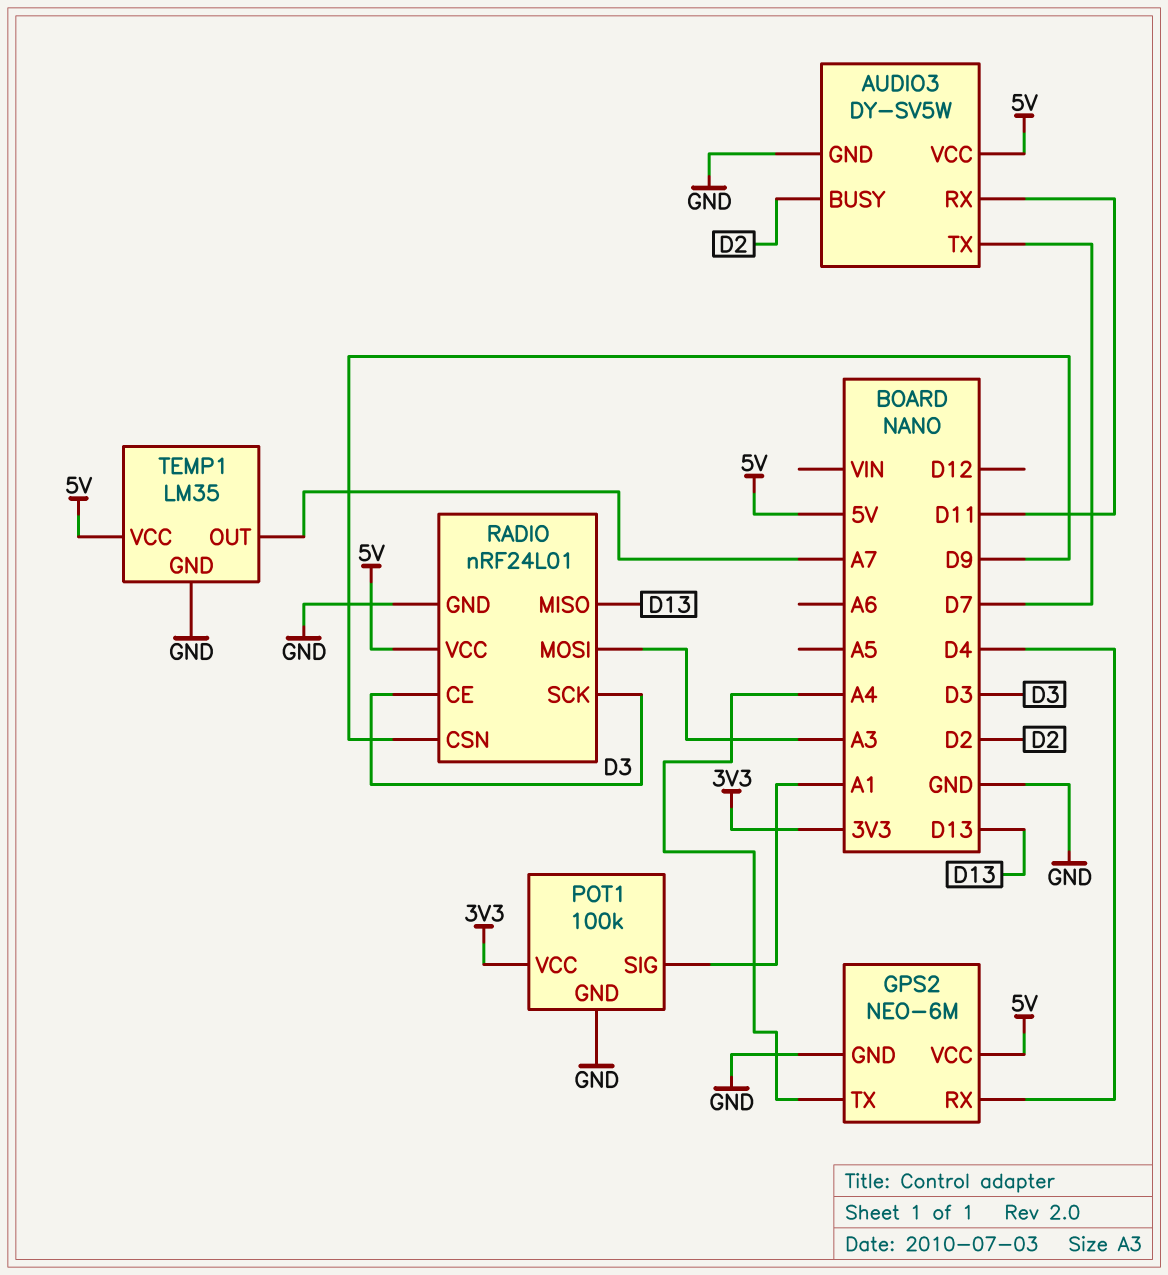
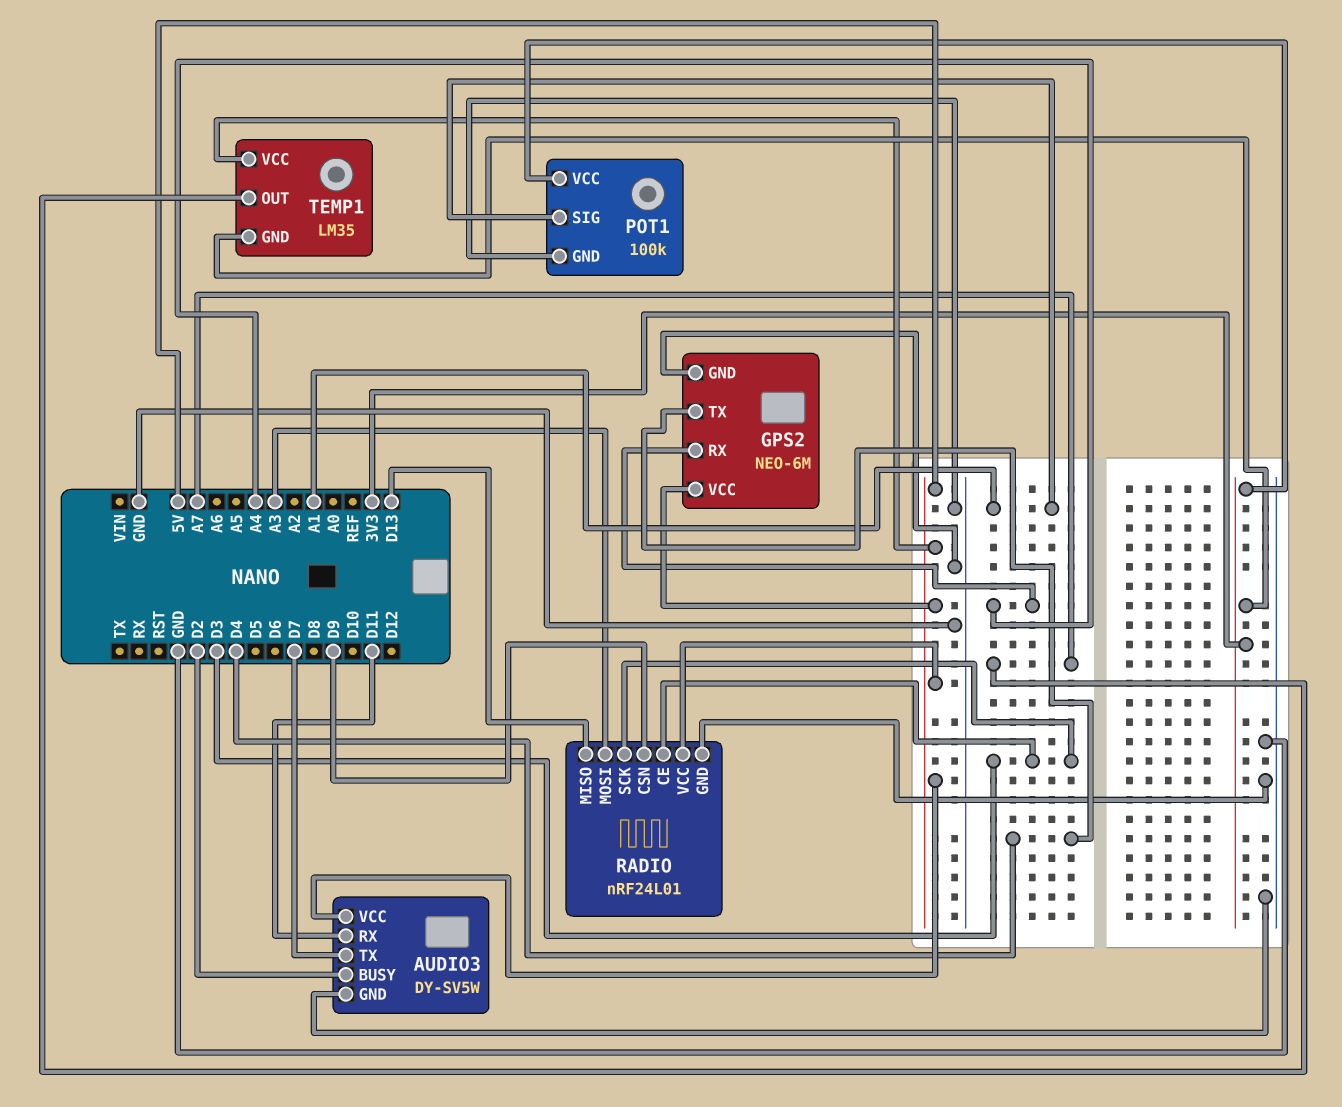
GPS2 pin RX: D4 -> A4
GPS2 pin TX: A4 -> D4
TEMP1 pin GND: GND -> 3V3

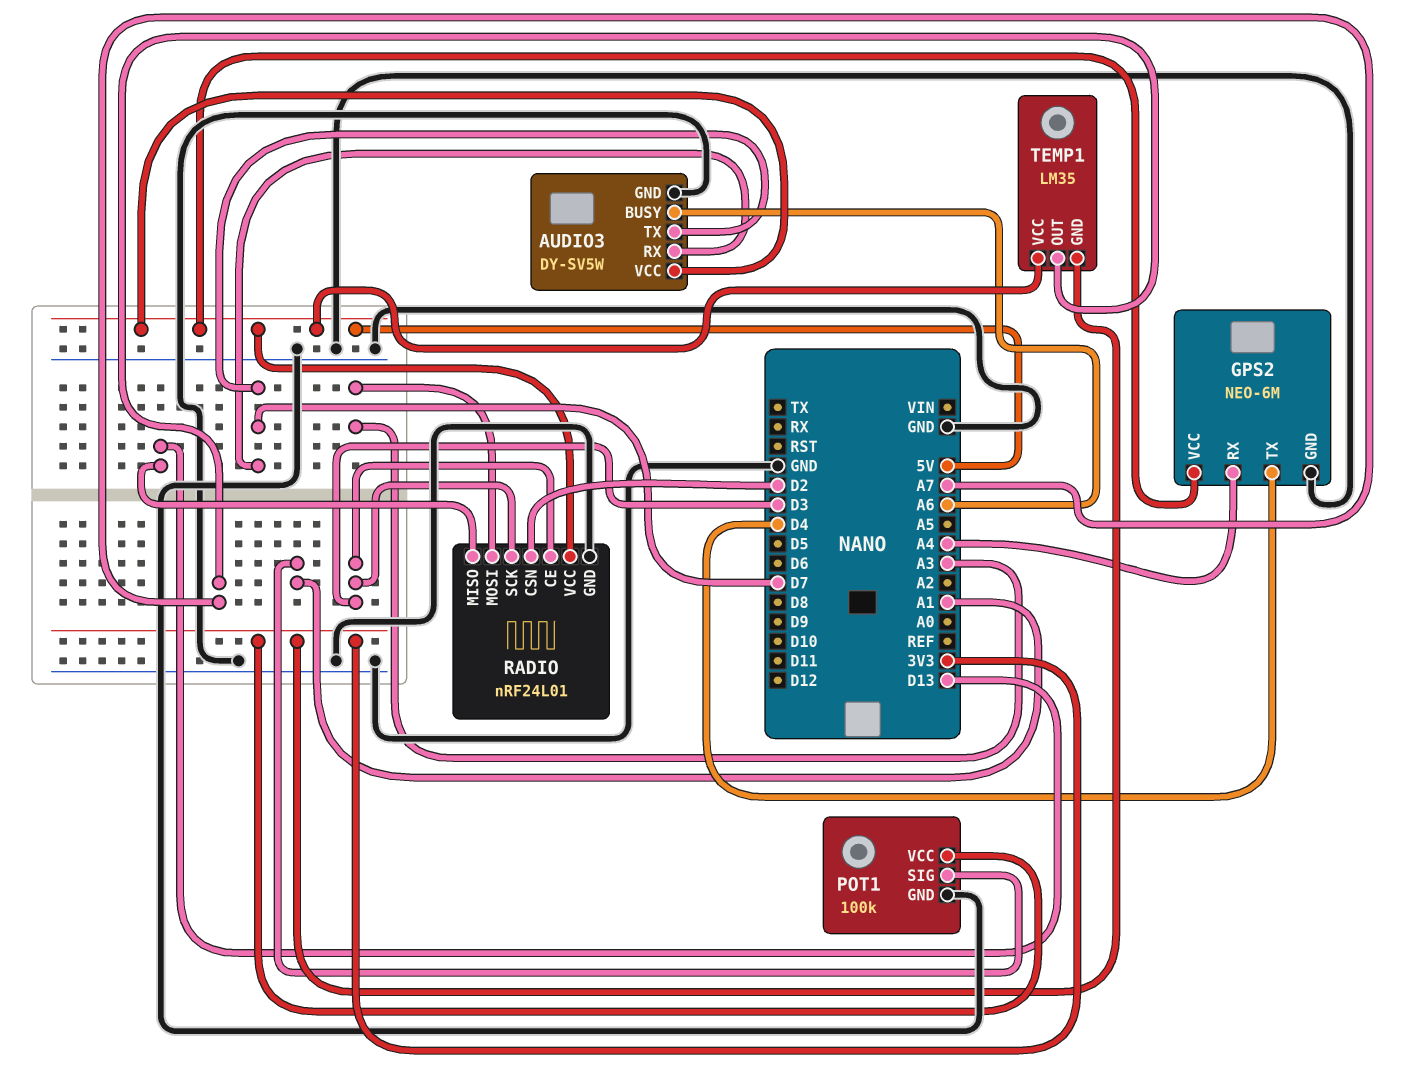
AUDIO3 pin BUSY: D2 -> A6
AUDIO3 pin RX: D11 -> D7
RADIO pin CSN: D9 -> D2

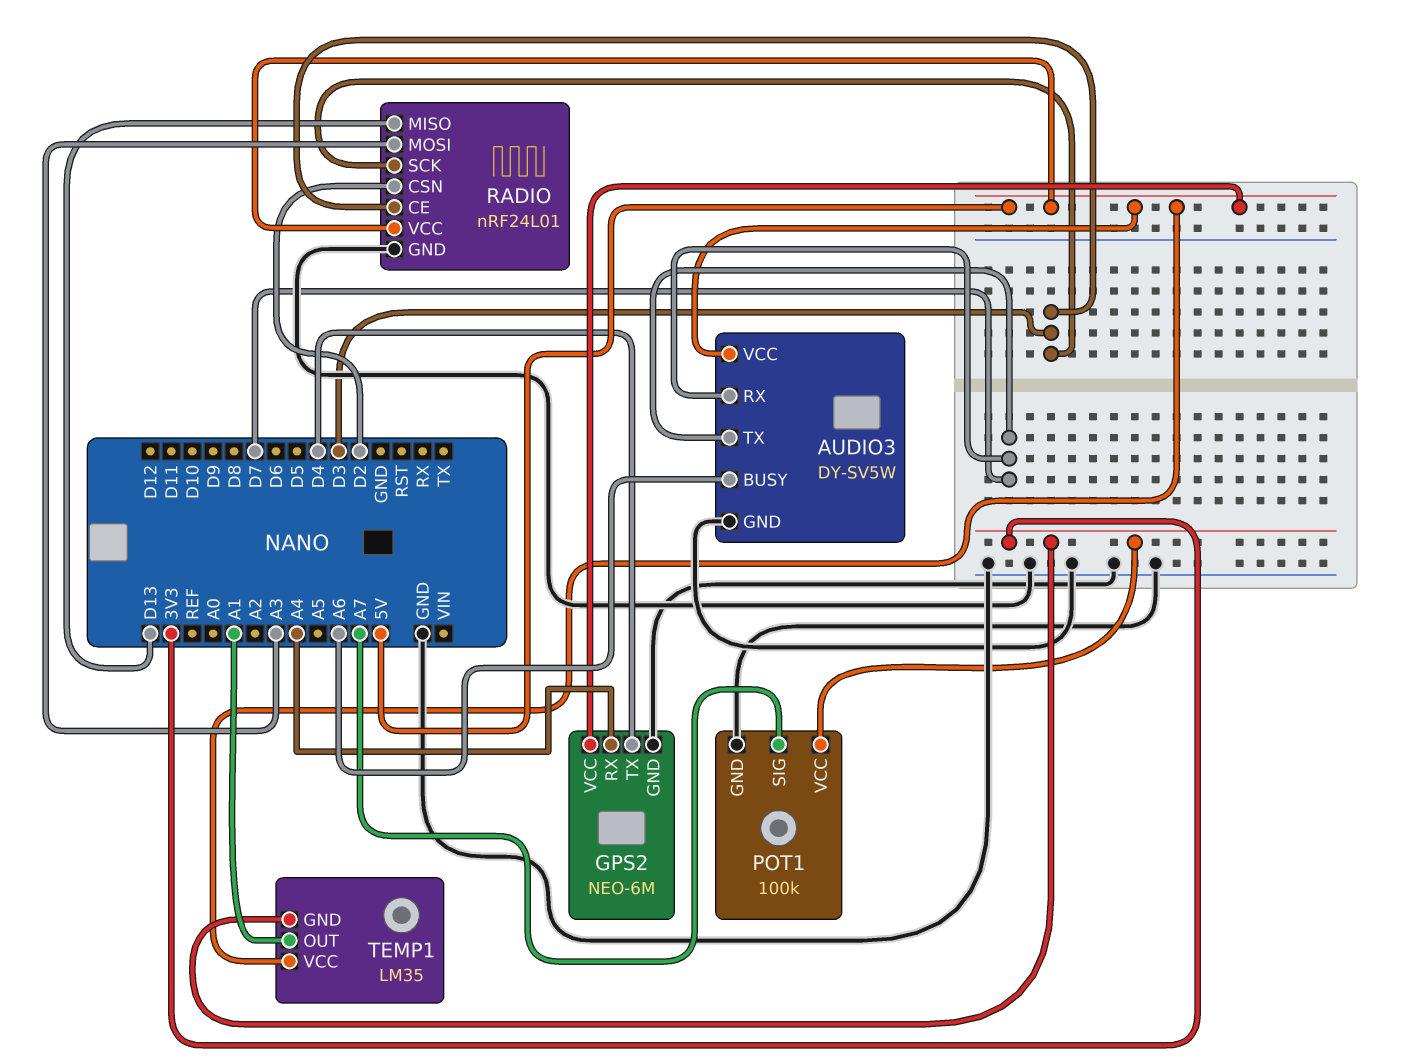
POT1 pin SIG: A1 -> A7
TEMP1 pin OUT: A7 -> A1

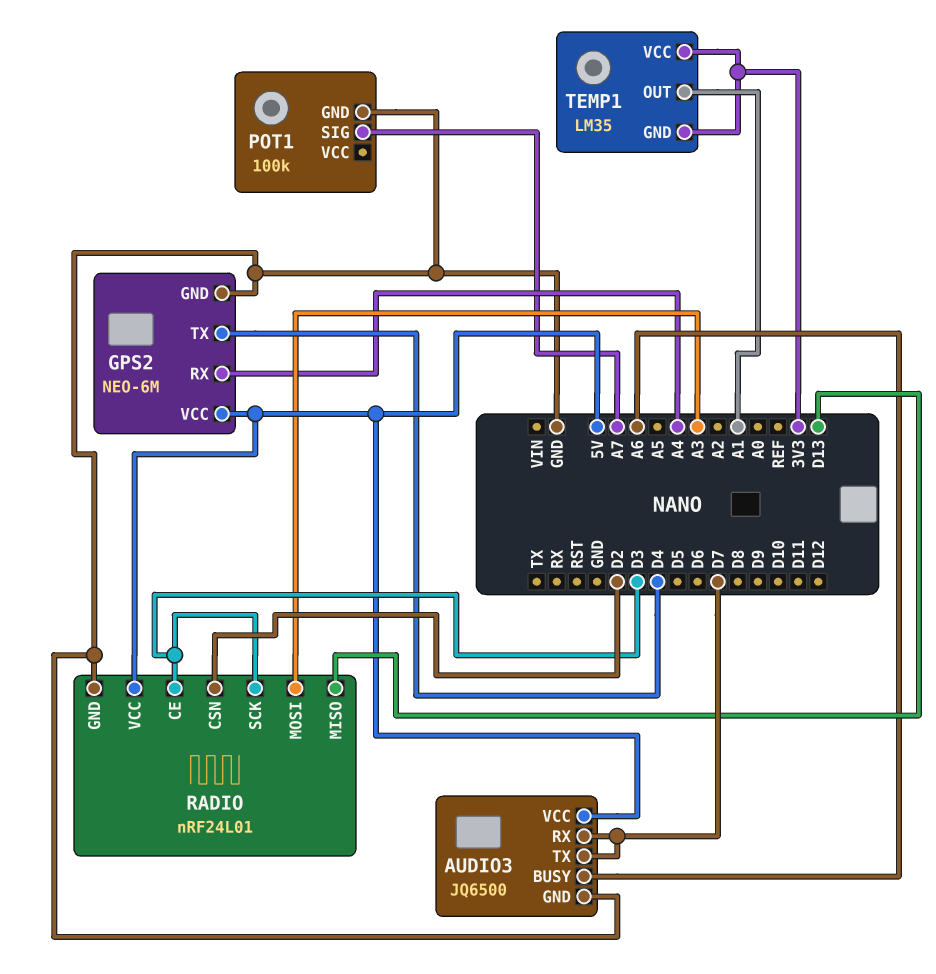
AUDIO3: DY-SV5W -> JQ6500
POT1 pin VCC: 3V3 -> none
TEMP1 pin VCC: 5V -> 3V3

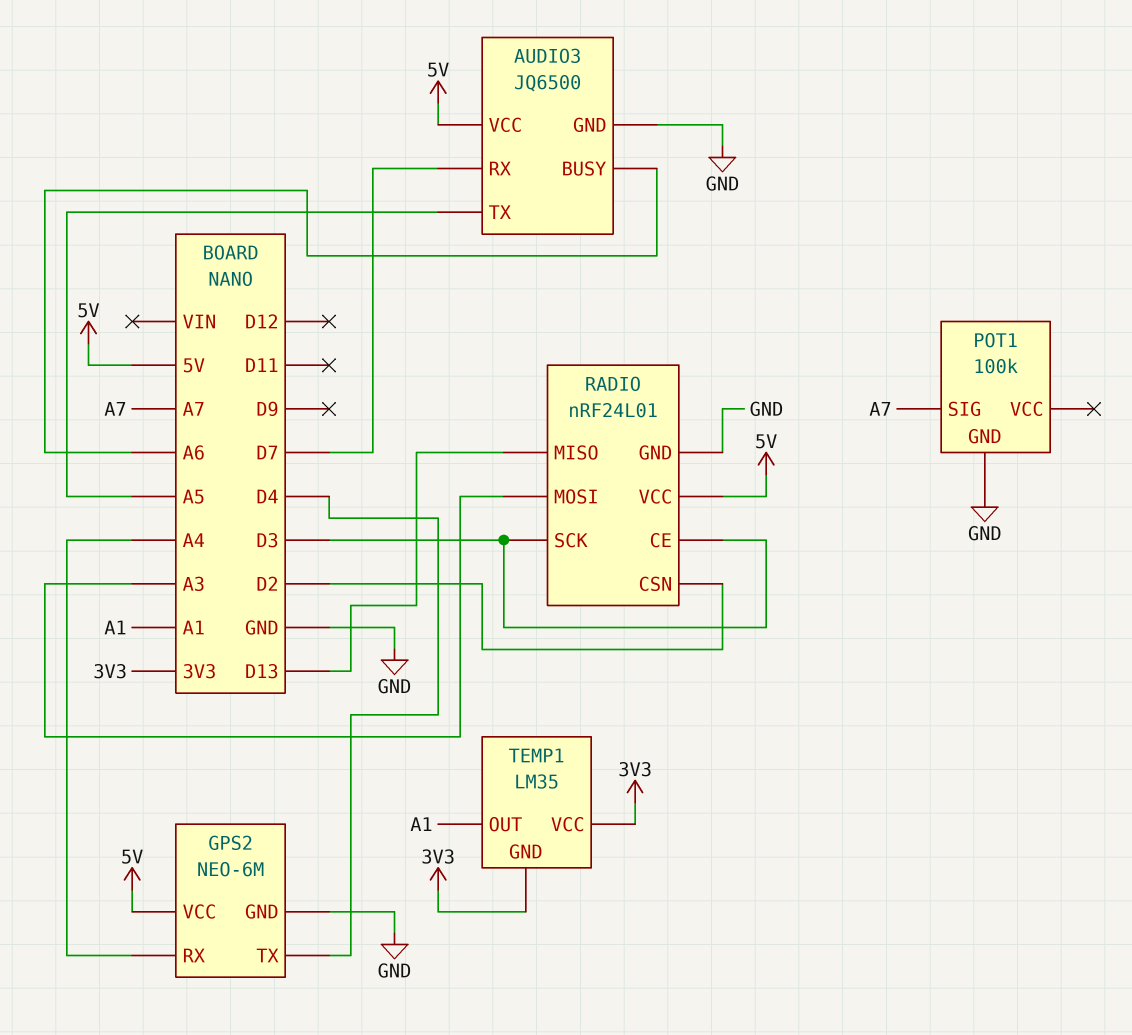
AUDIO3 pin TX: D7 -> A5

